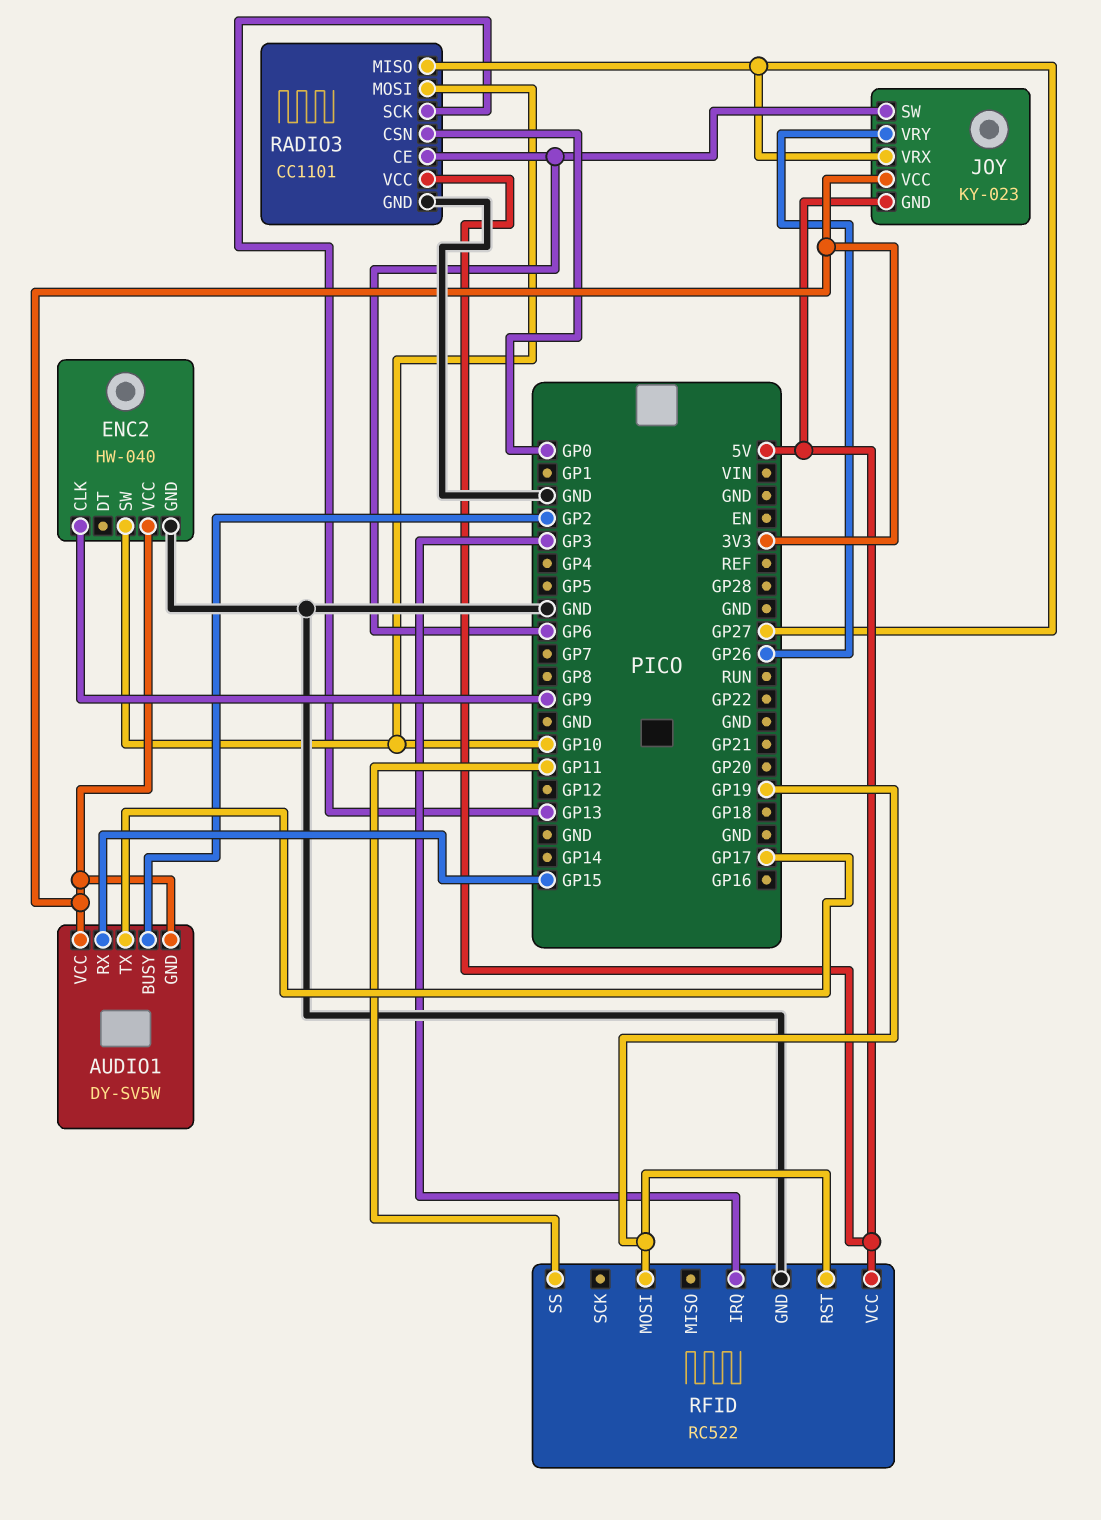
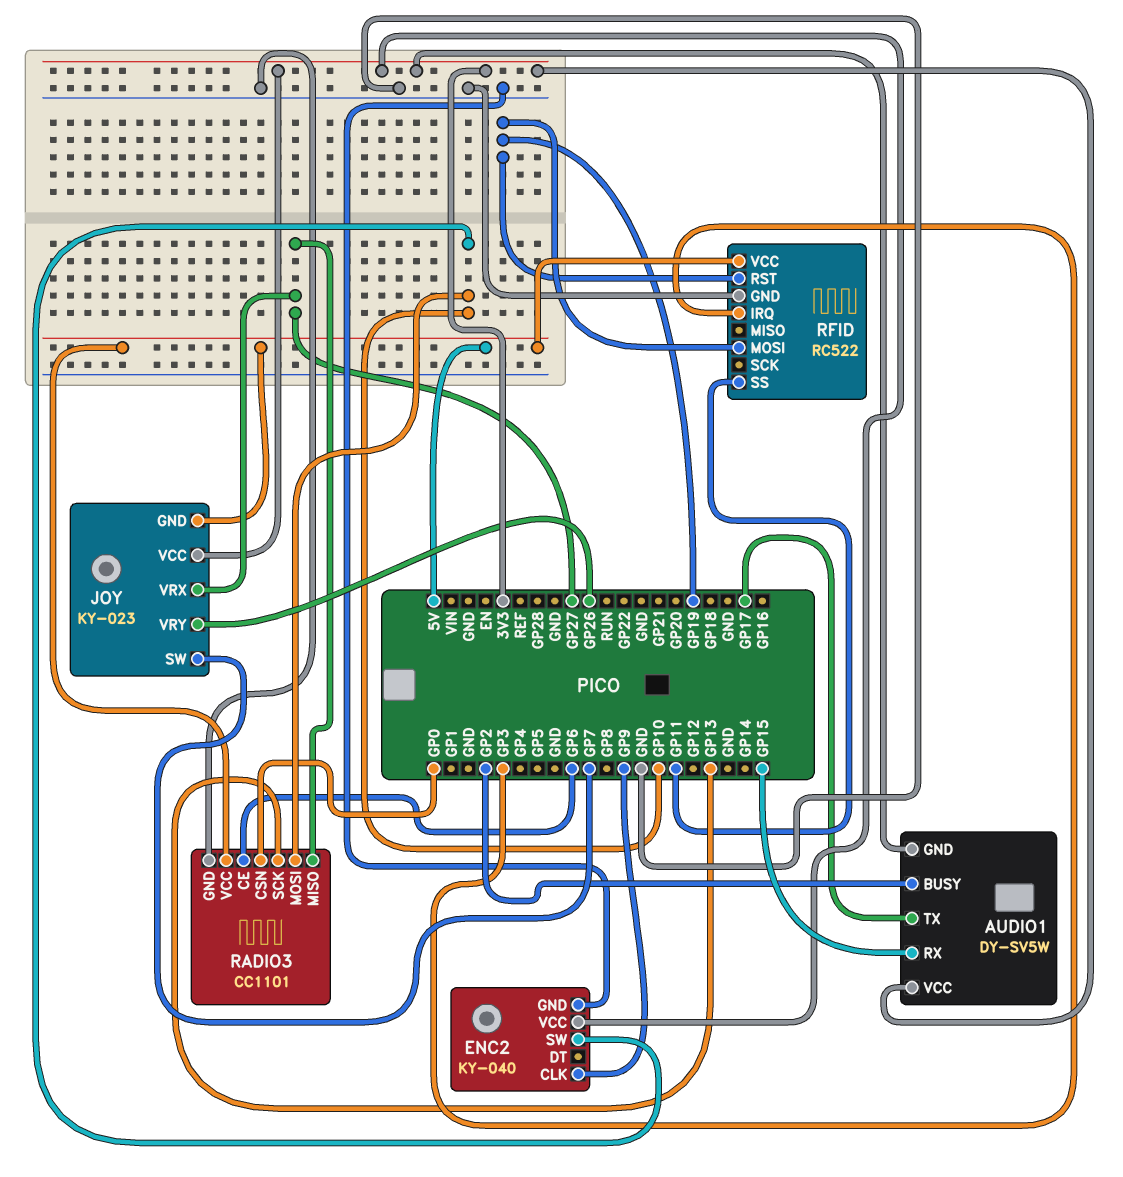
ENC2: HW-040 -> KY-040
JOY pin SW: GP6 -> GP7

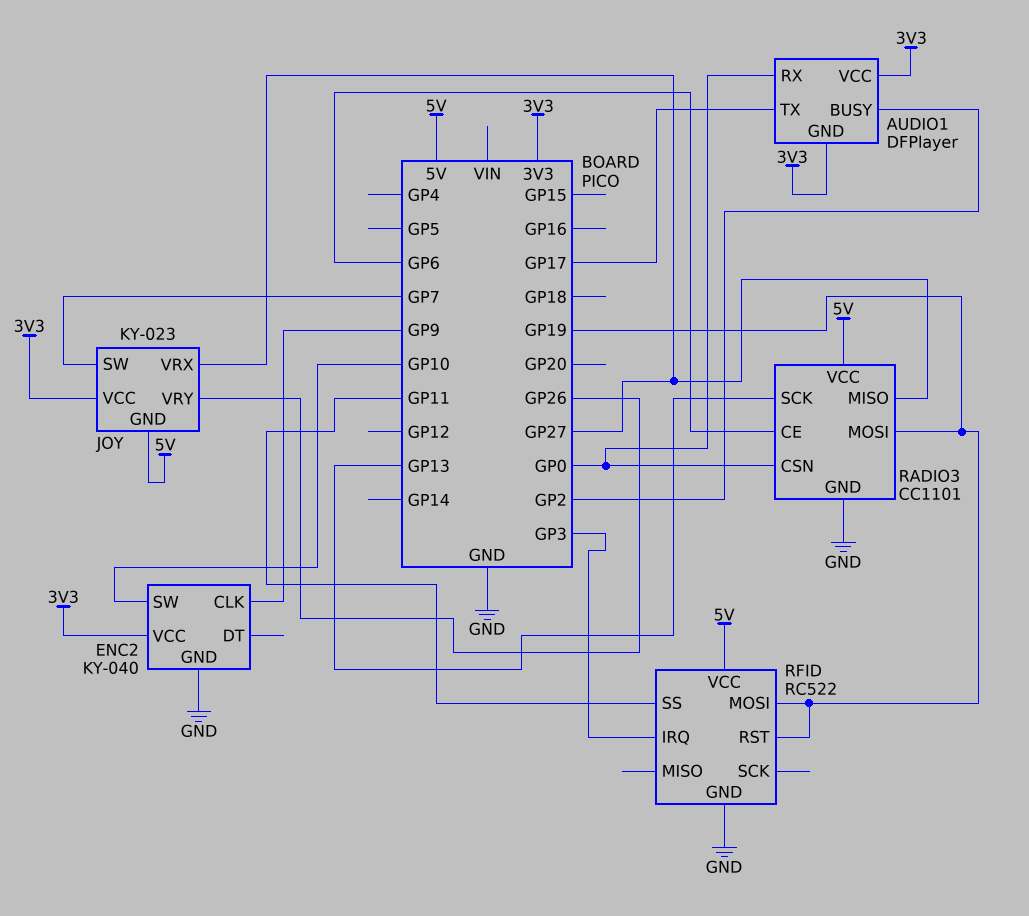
AUDIO1: DY-SV5W -> DFPlayer
AUDIO1 pin RX: GP15 -> GP0
RADIO3 pin MOSI: GP10 -> GP19

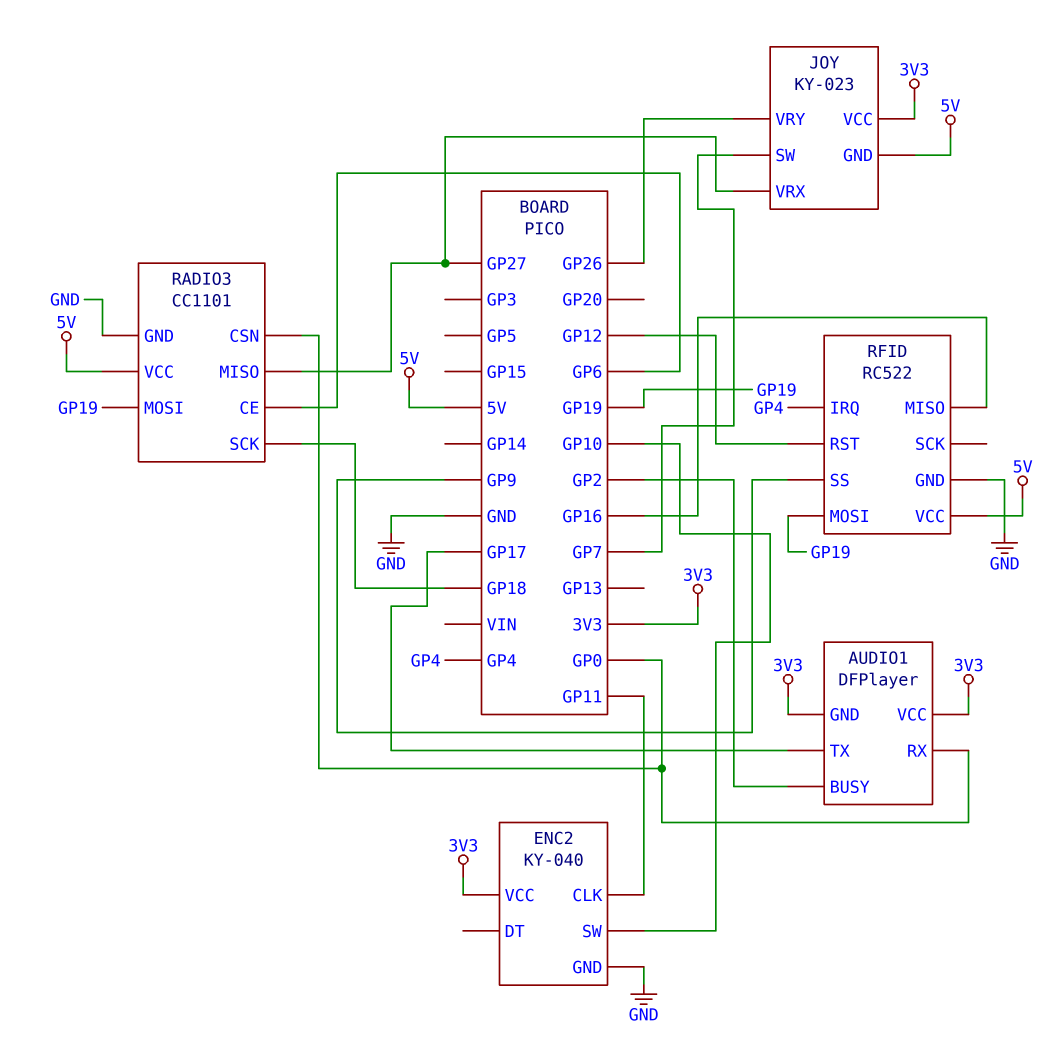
ENC2 pin CLK: GP9 -> GP11
RADIO3 pin SCK: GP13 -> GP18
RFID pin IRQ: GP3 -> GP4
RFID pin MISO: none -> GP16
RFID pin RST: GP19 -> GP12
RFID pin SS: GP11 -> GP9

